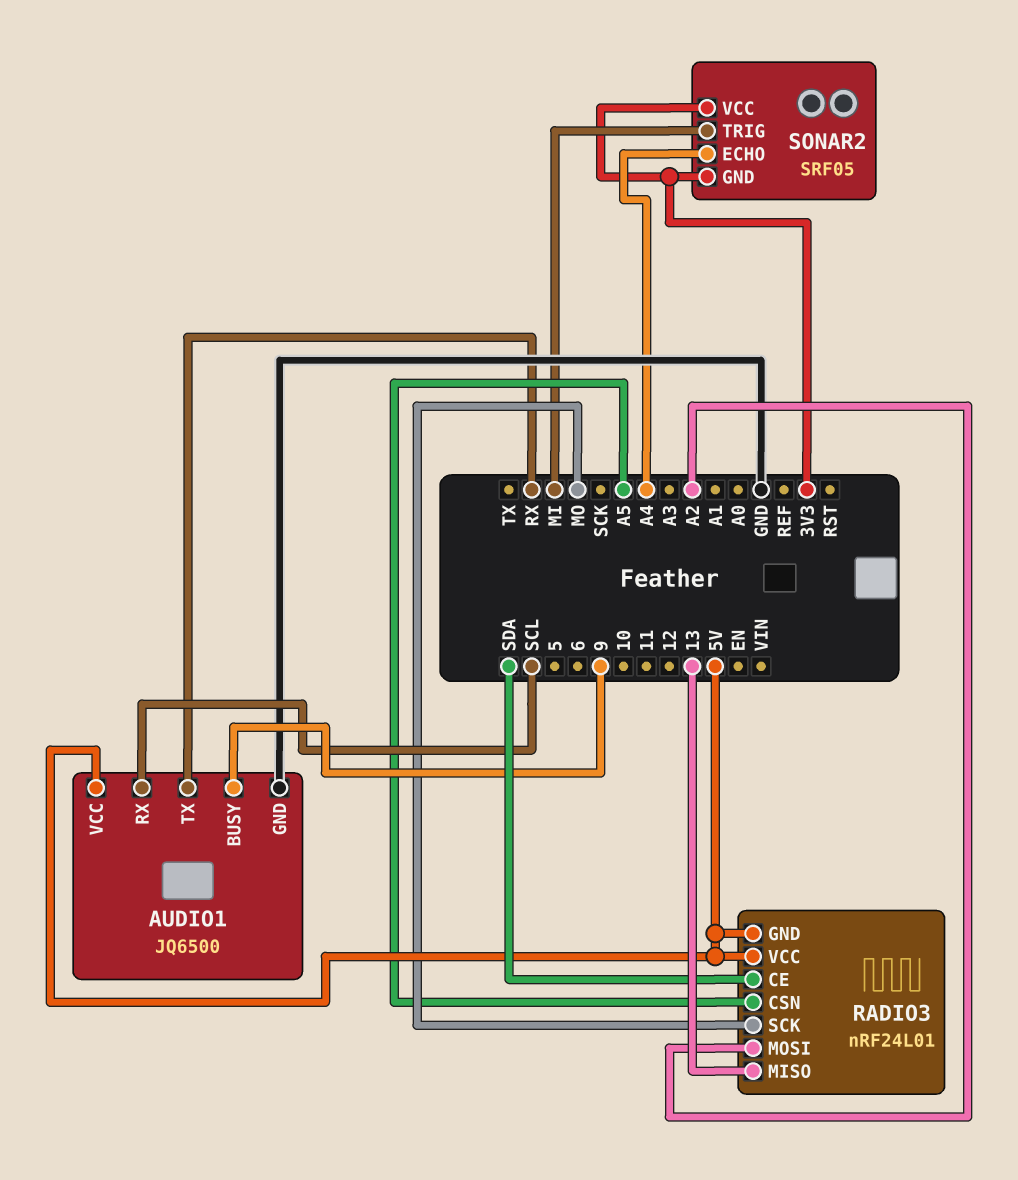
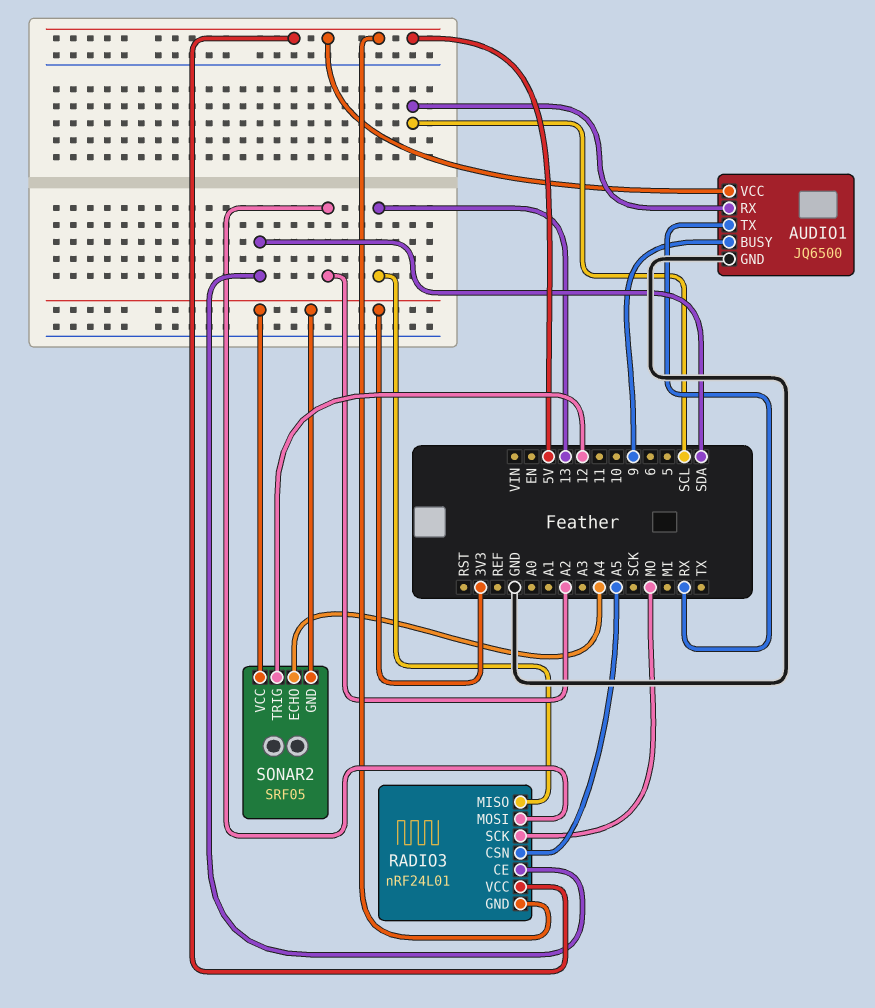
SONAR2 pin TRIG: MI -> 12

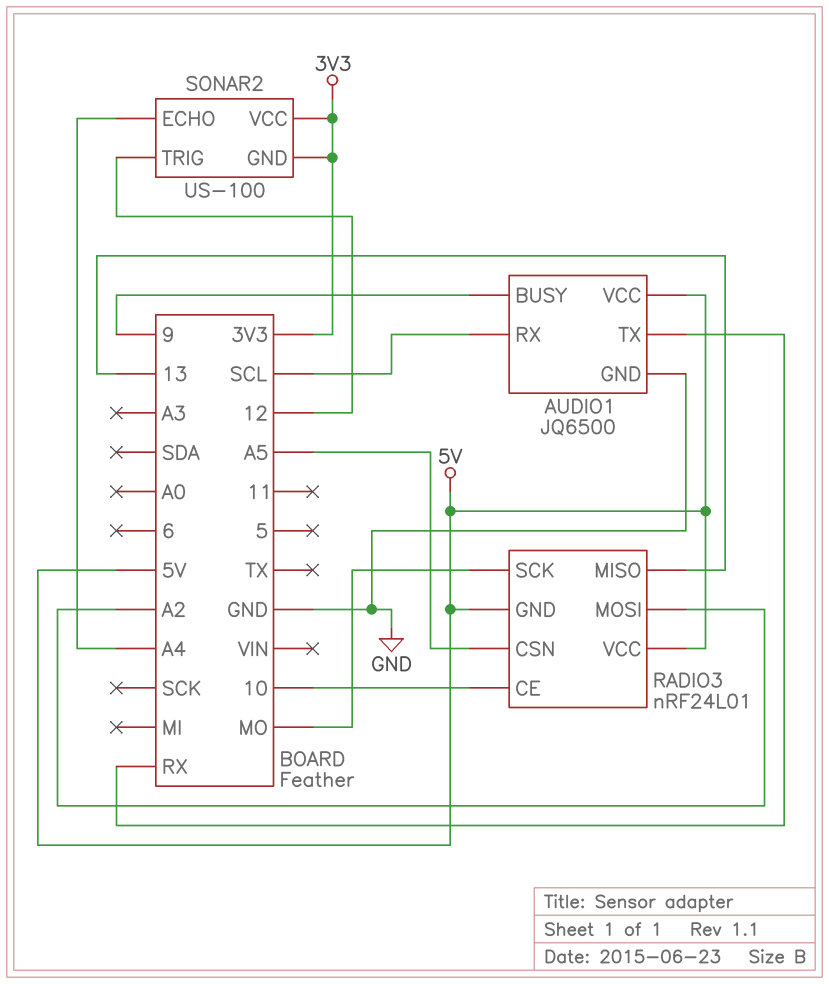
RADIO3 pin CE: SDA -> 10
SONAR2: SRF05 -> US-100

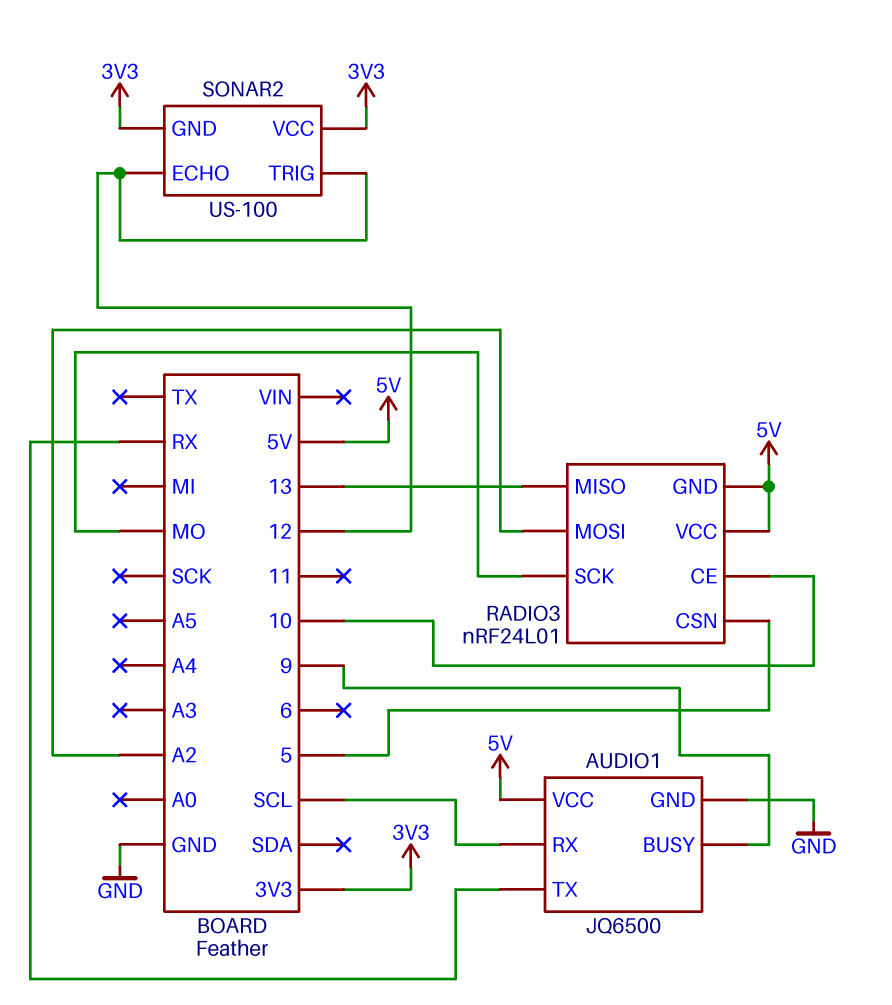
RADIO3 pin CSN: A5 -> 5
SONAR2 pin ECHO: A4 -> 12

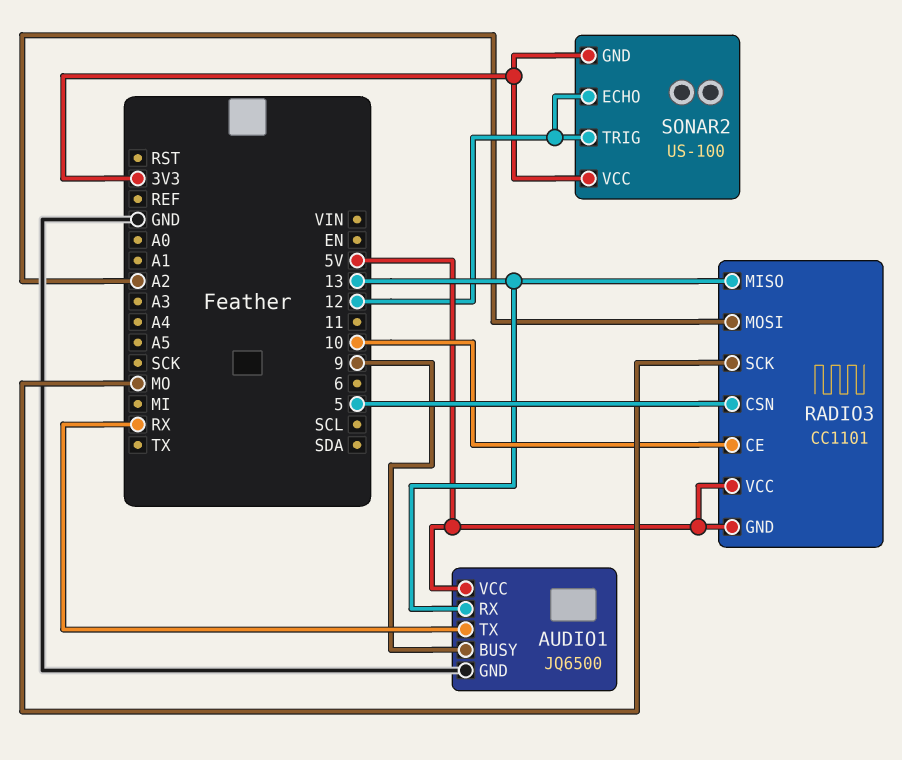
AUDIO1 pin RX: SCL -> 13
RADIO3: nRF24L01 -> CC1101

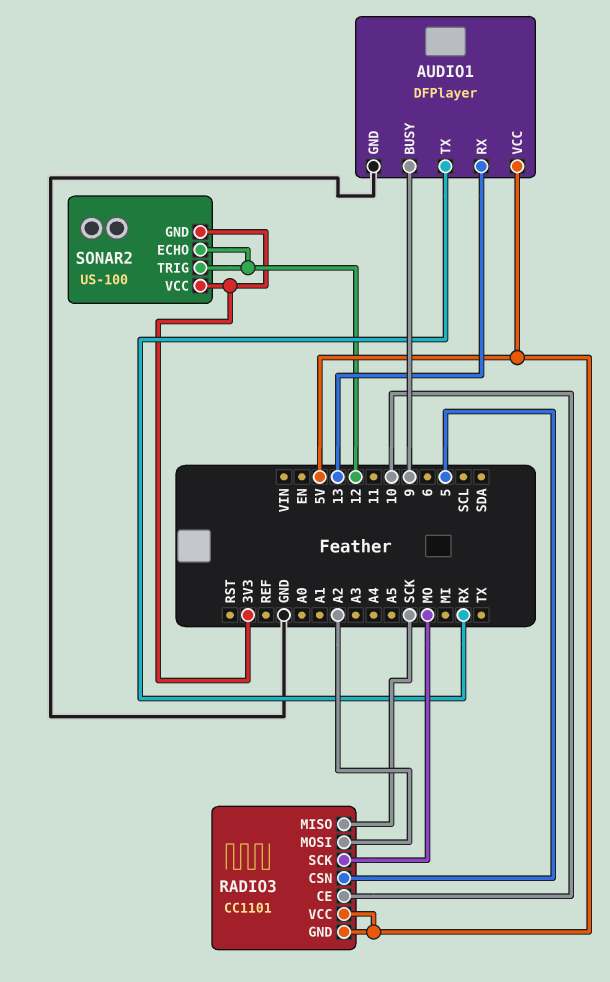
AUDIO1: JQ6500 -> DFPlayer
RADIO3 pin MISO: 13 -> SCK

